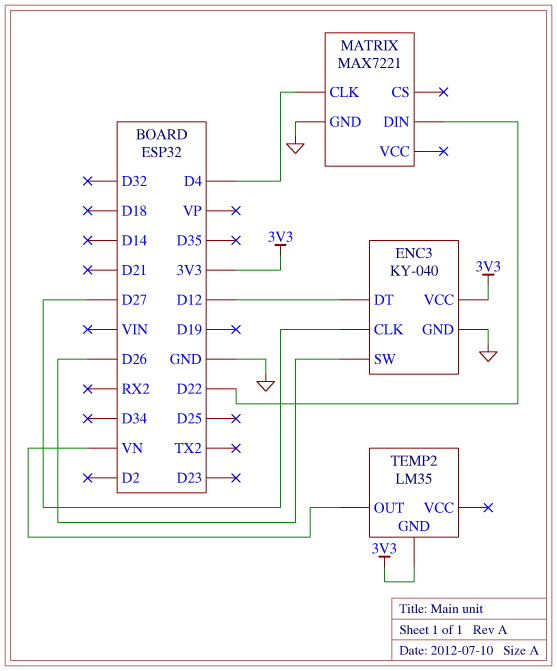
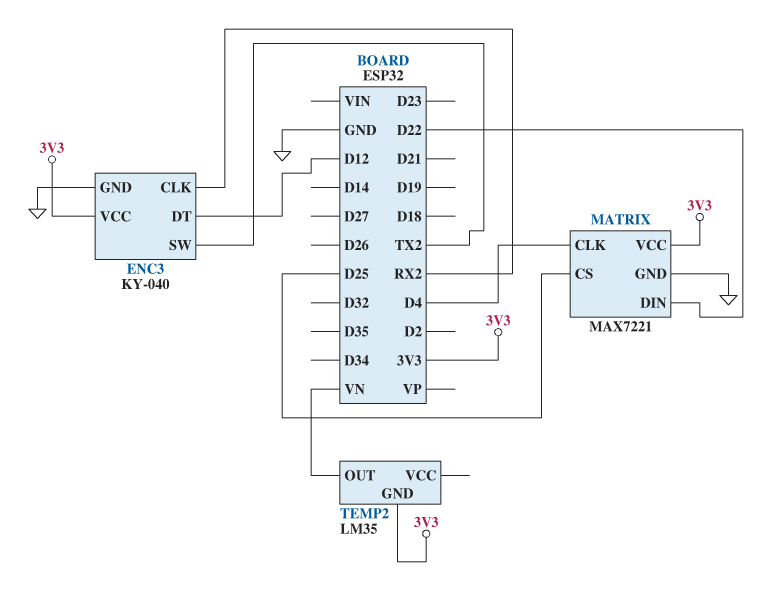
ENC3 pin CLK: D27 -> RX2
ENC3 pin SW: D26 -> TX2
MATRIX pin CS: none -> D25
MATRIX pin VCC: none -> 3V3

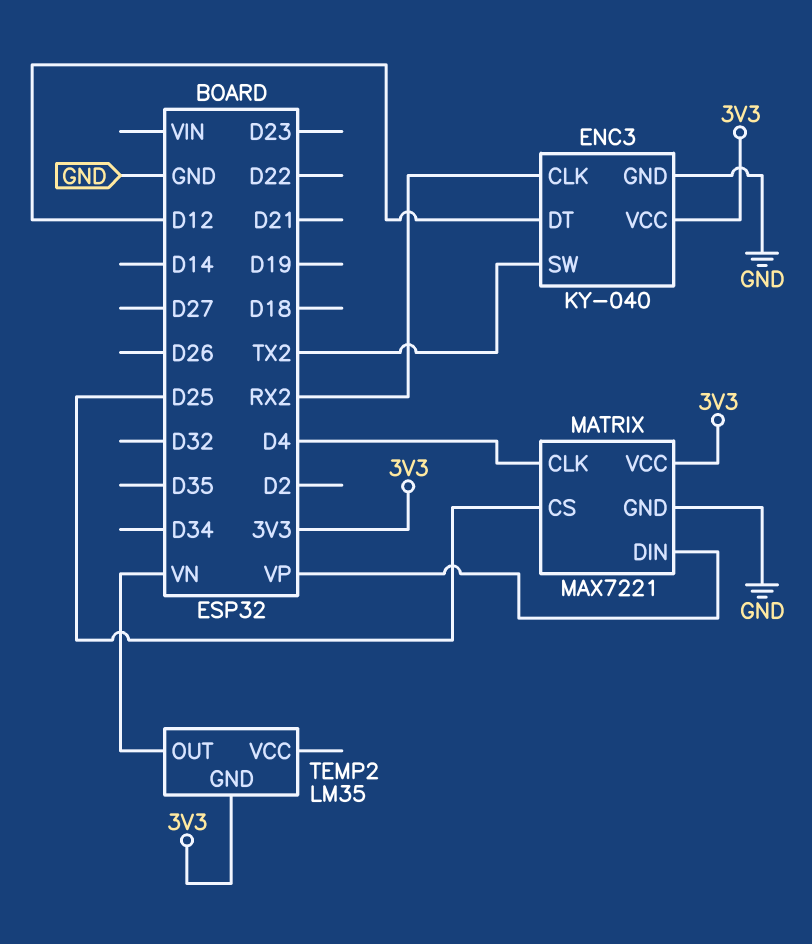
MATRIX pin DIN: D22 -> VP

